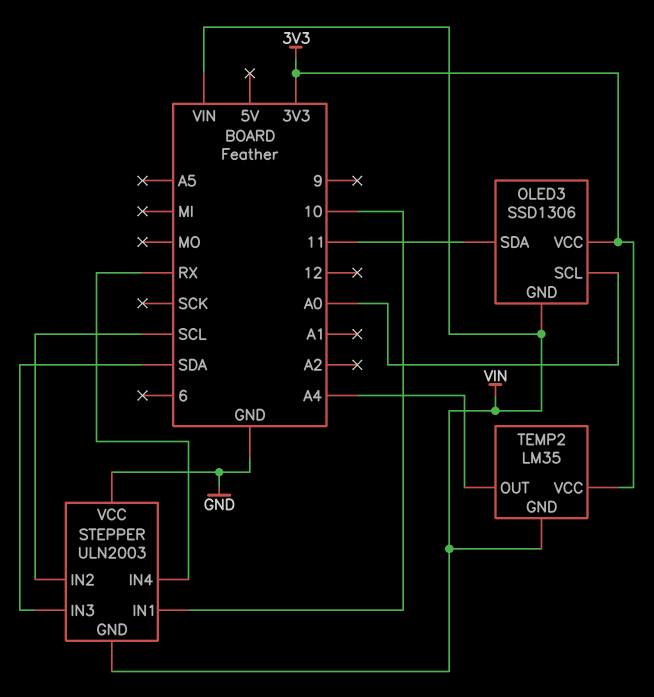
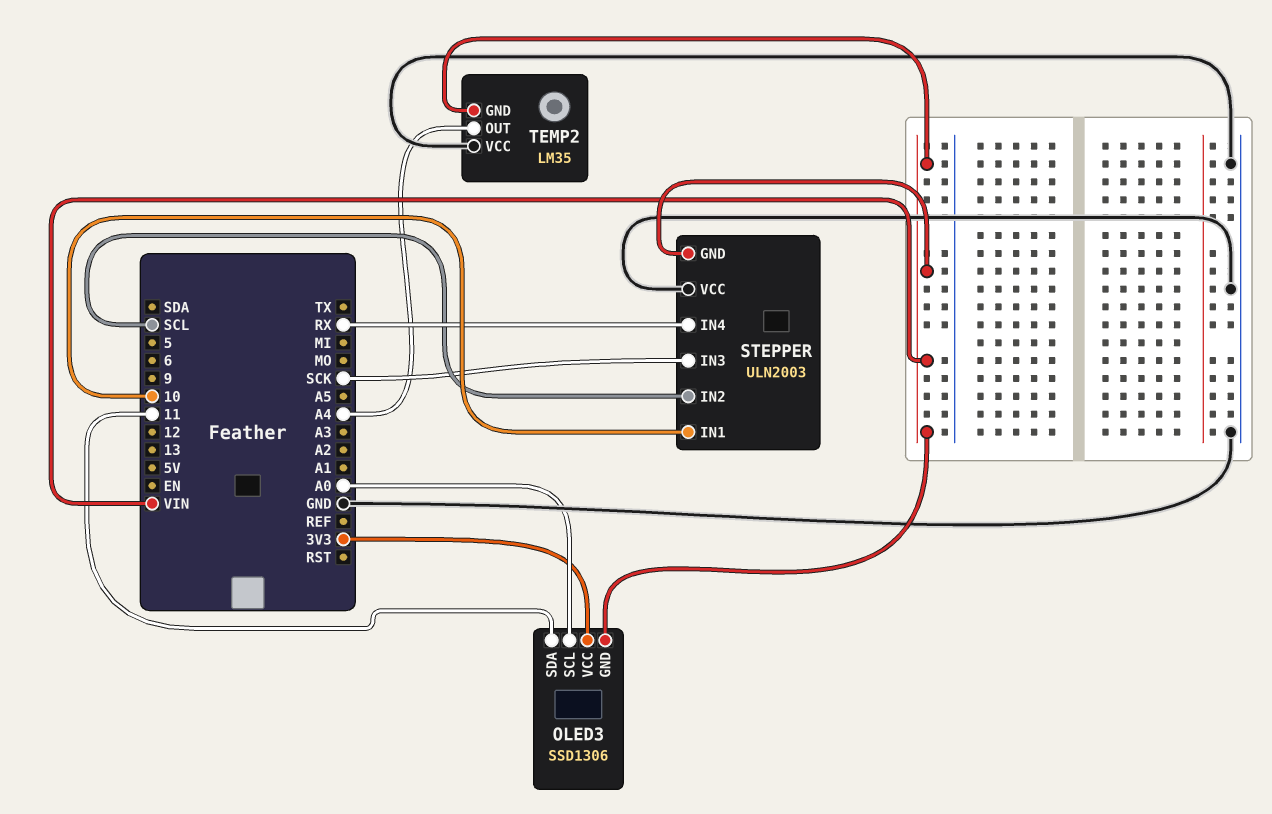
STEPPER pin IN3: SDA -> SCK
TEMP2 pin VCC: 3V3 -> GND

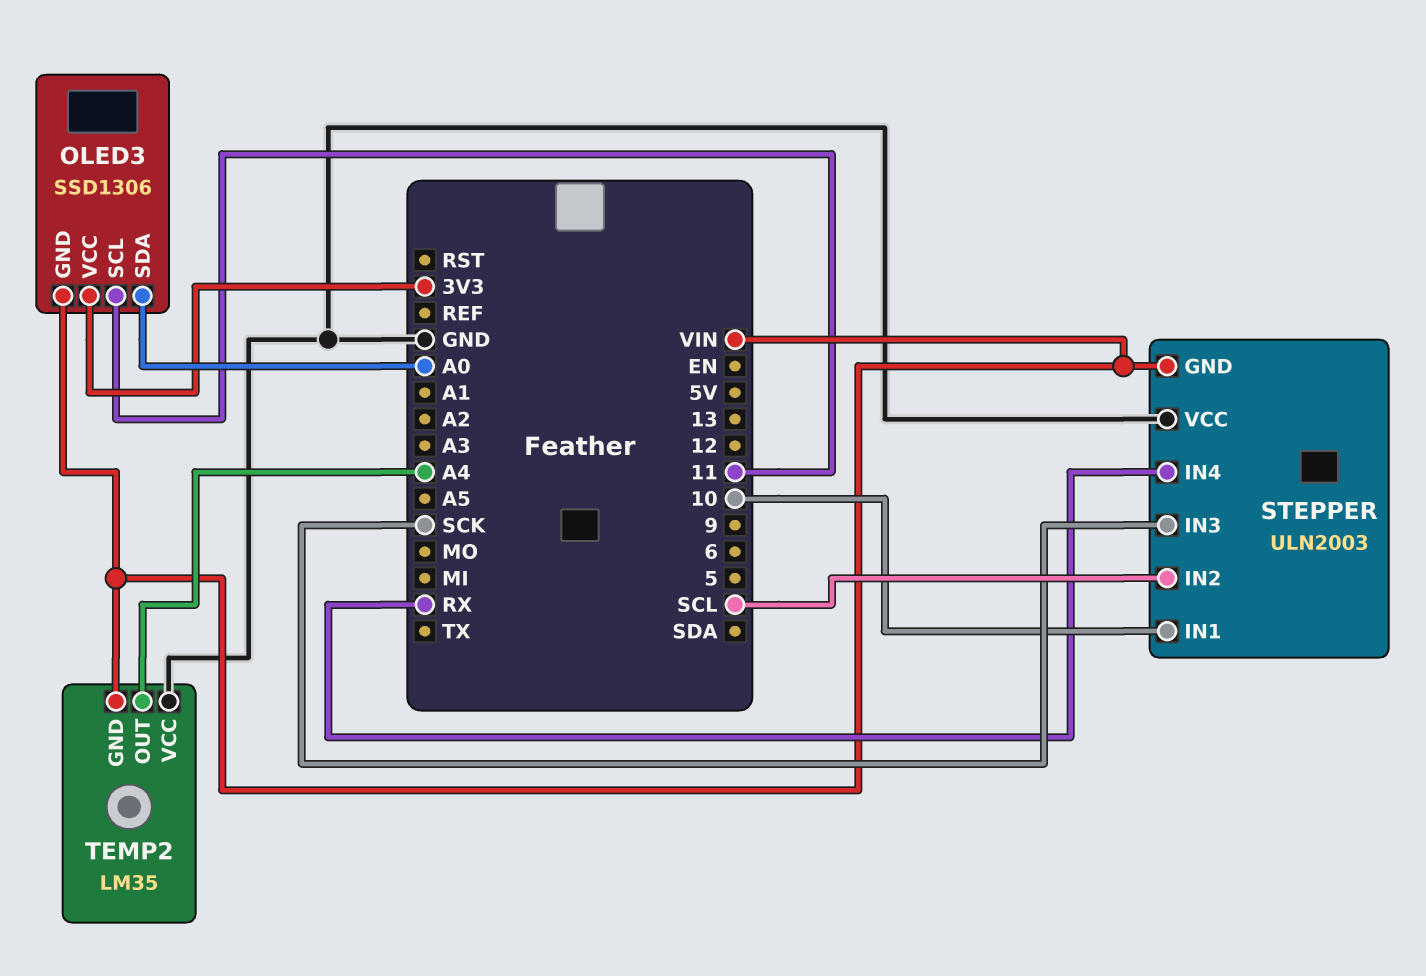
OLED3 pin SCL: A0 -> 11
OLED3 pin SDA: 11 -> A0

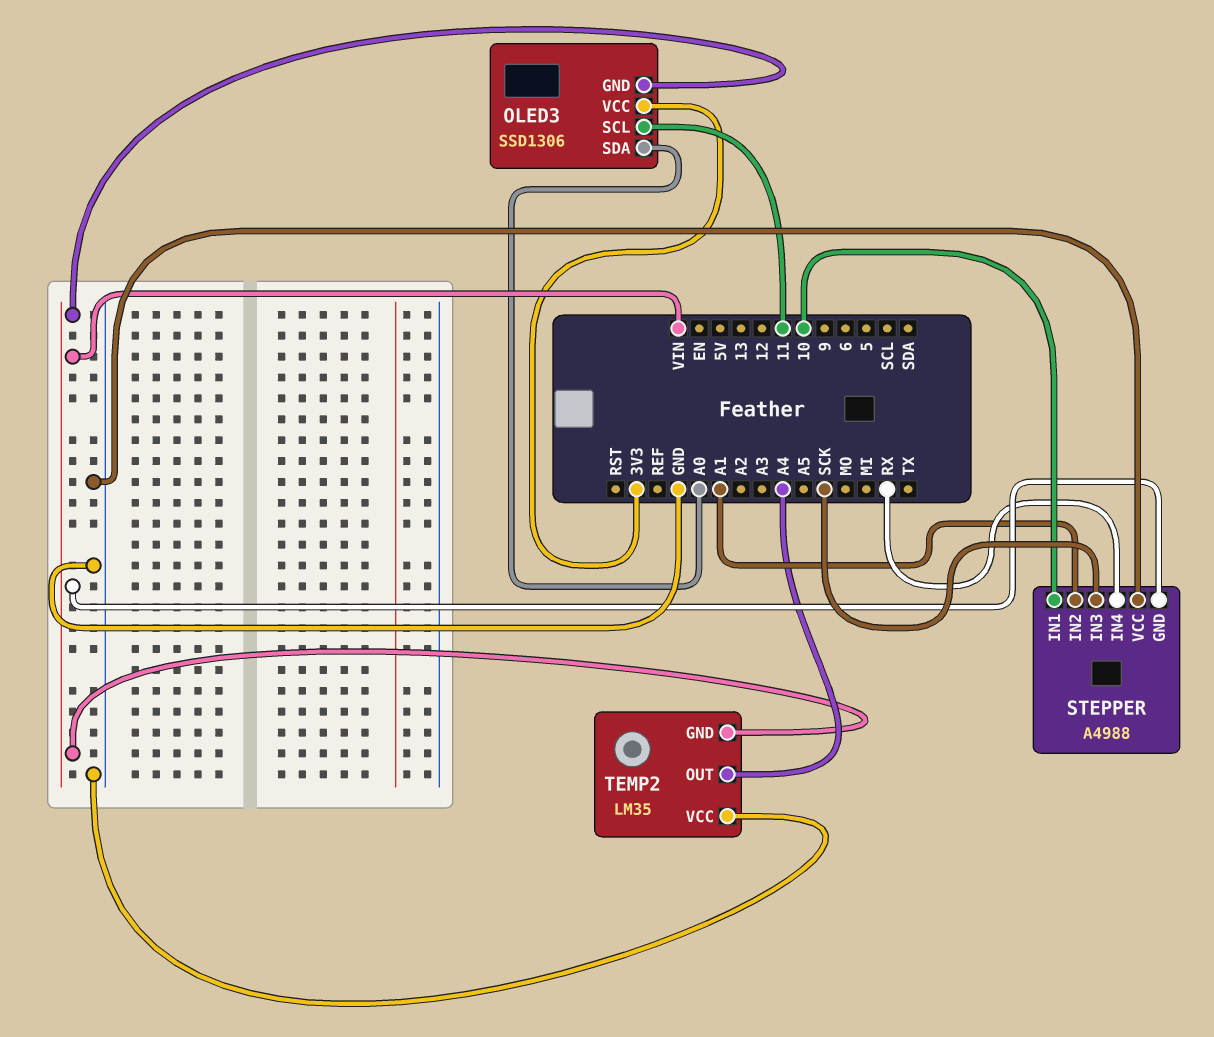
STEPPER: ULN2003 -> A4988
STEPPER pin IN2: SCL -> A1

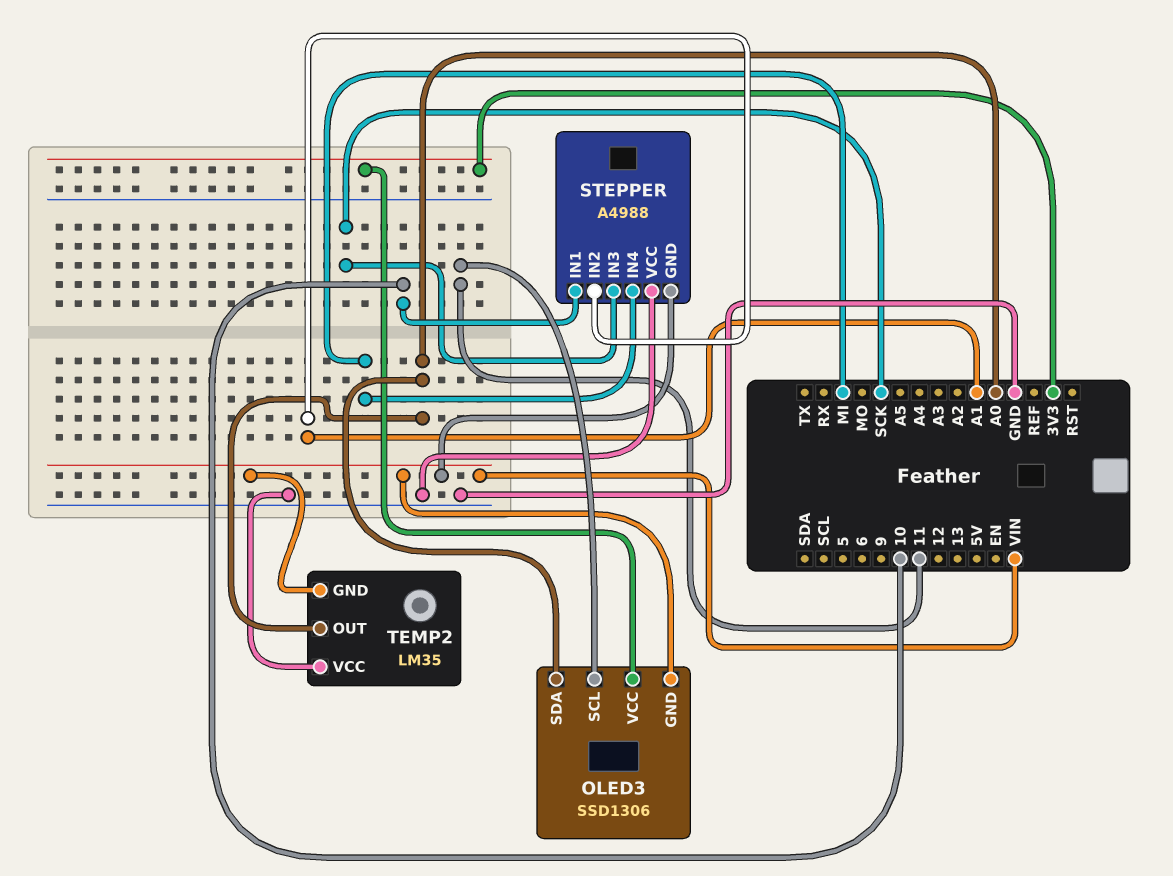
STEPPER pin IN4: RX -> MI
TEMP2 pin OUT: A4 -> A0

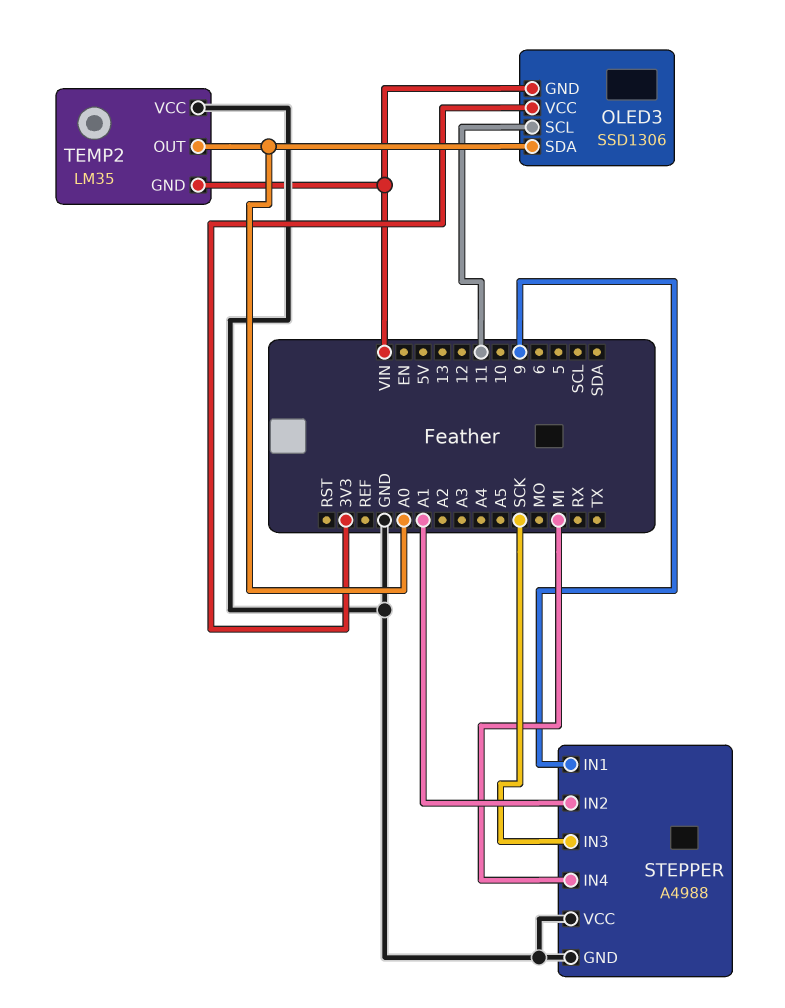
STEPPER pin GND: VIN -> GND
STEPPER pin IN1: 10 -> 9

